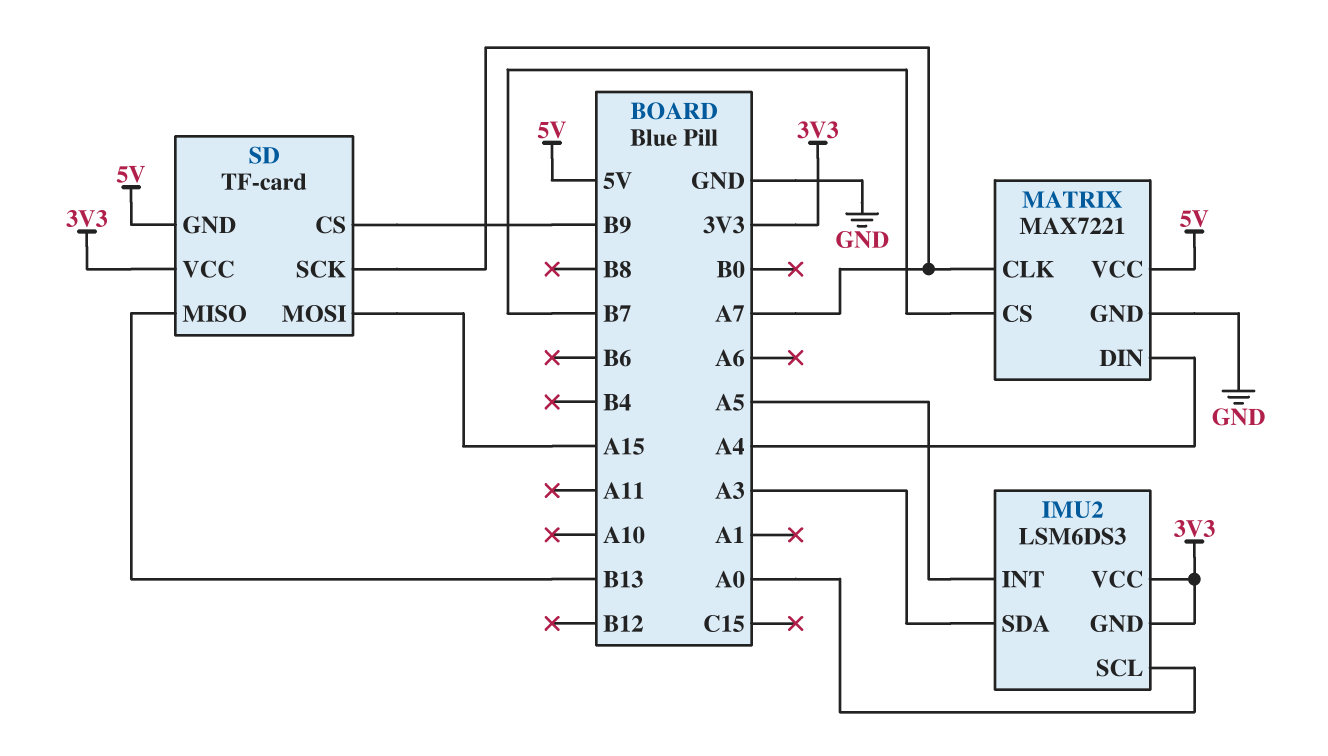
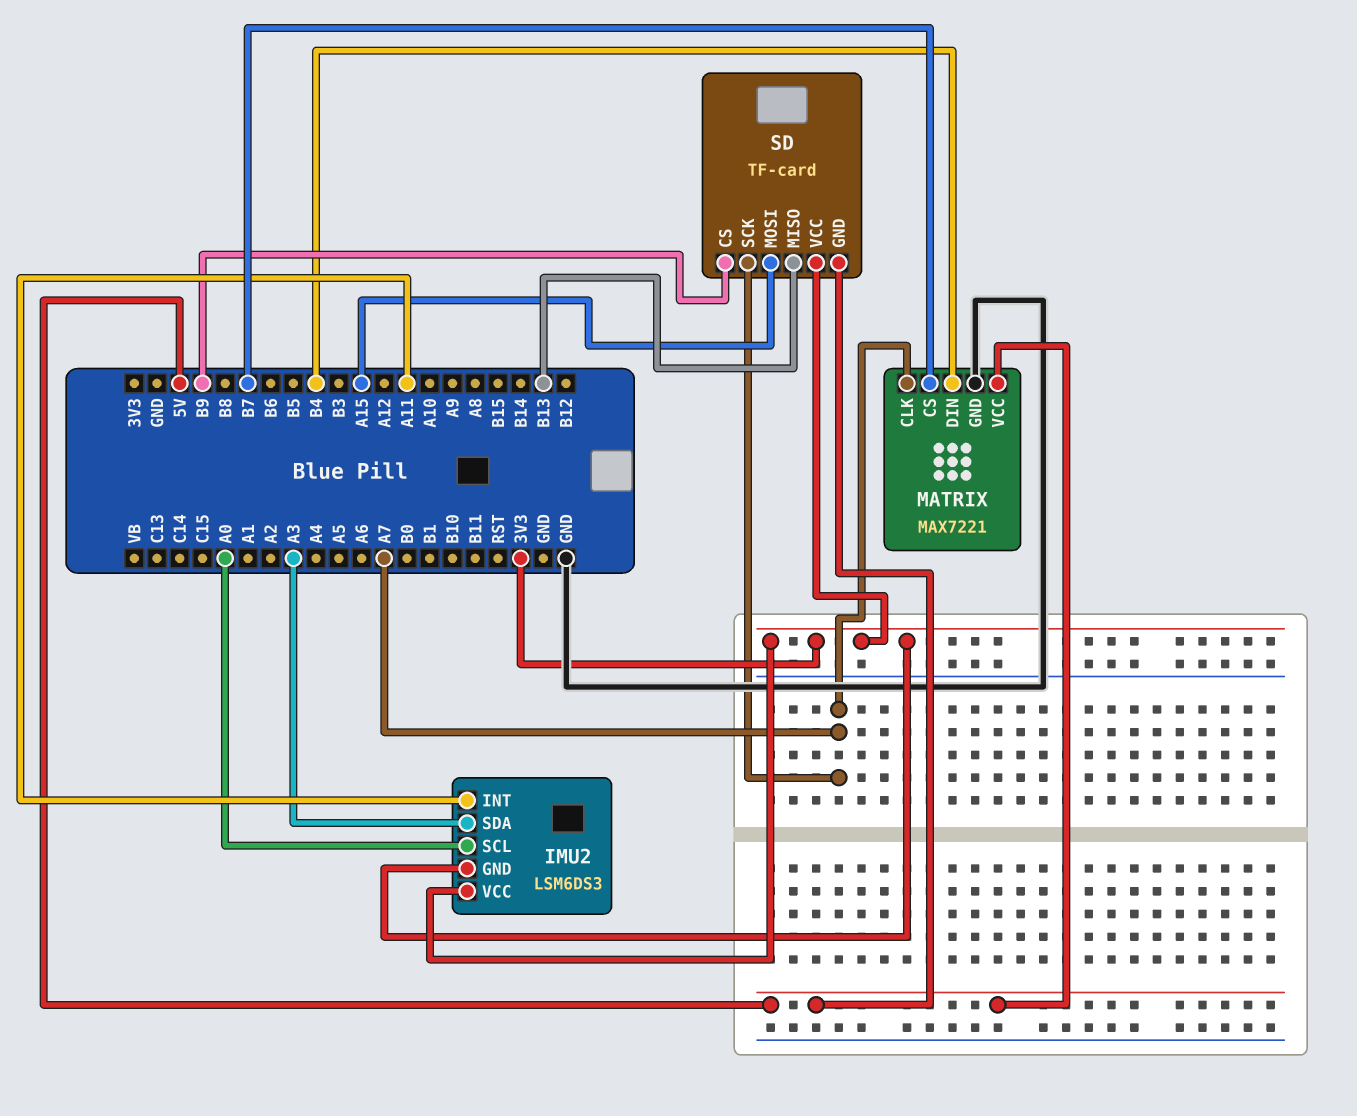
IMU2 pin INT: A5 -> A11
MATRIX pin DIN: A4 -> B4

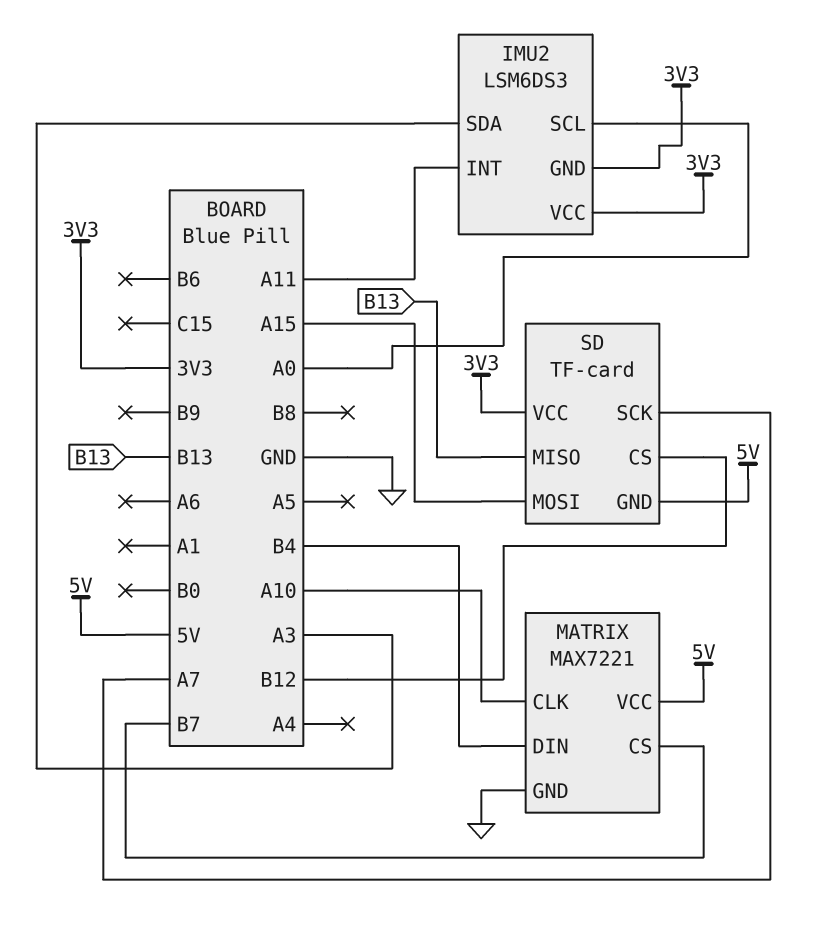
MATRIX pin CLK: A7 -> A10
SD pin CS: B9 -> B12

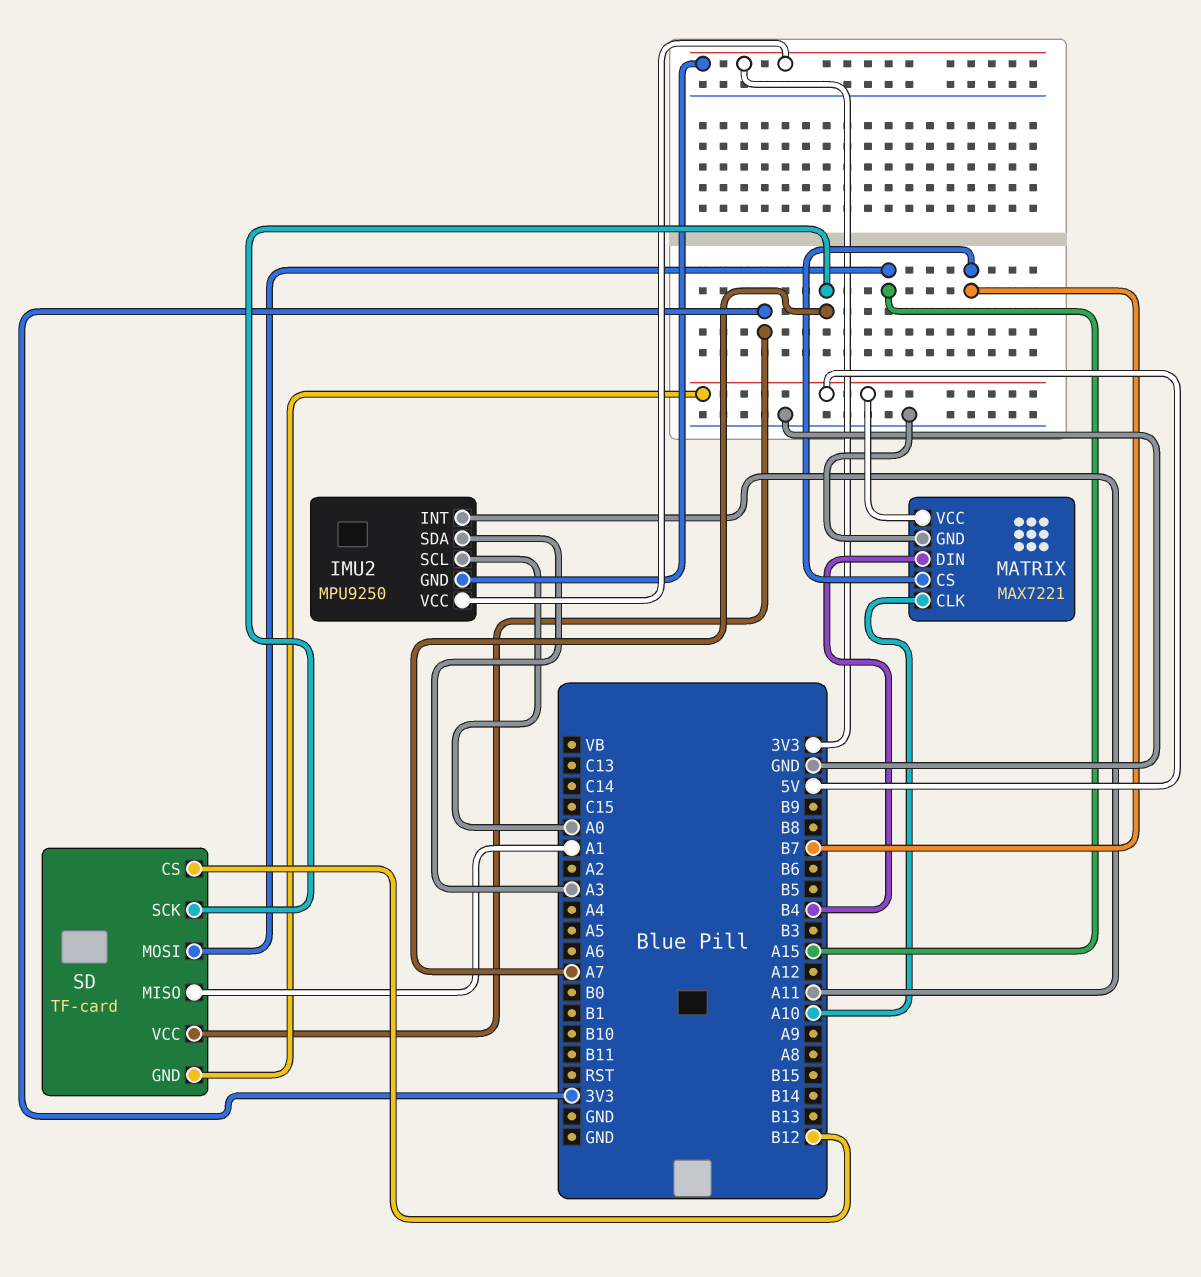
IMU2: LSM6DS3 -> MPU9250
SD pin MISO: B13 -> A1

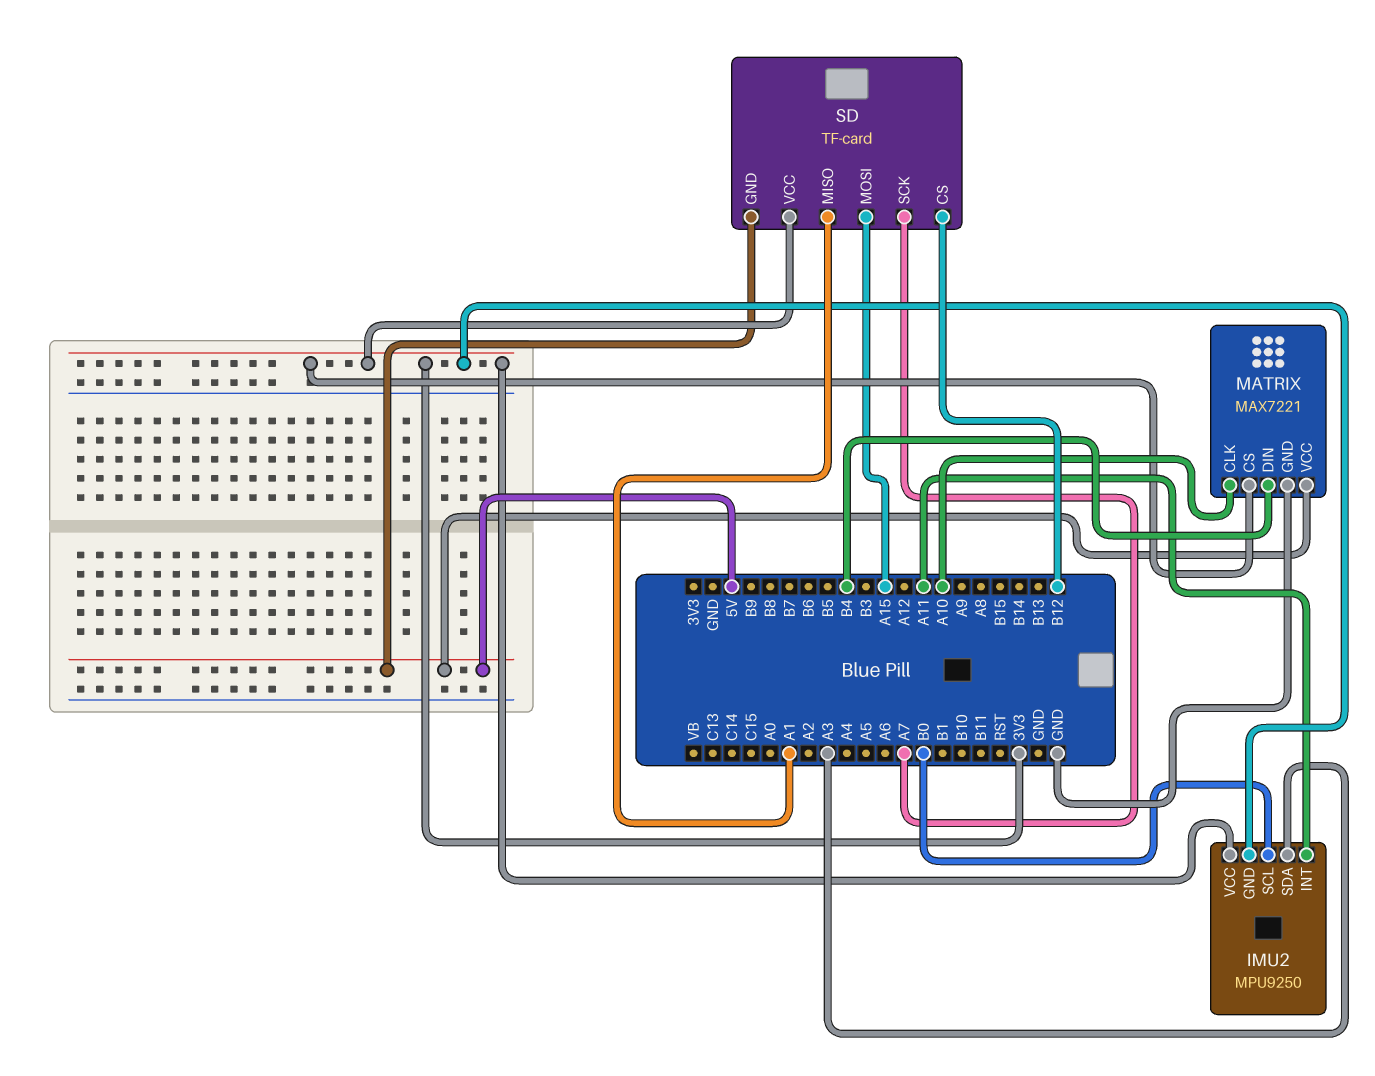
IMU2 pin SCL: A0 -> B0
MATRIX pin CS: B7 -> 3V3

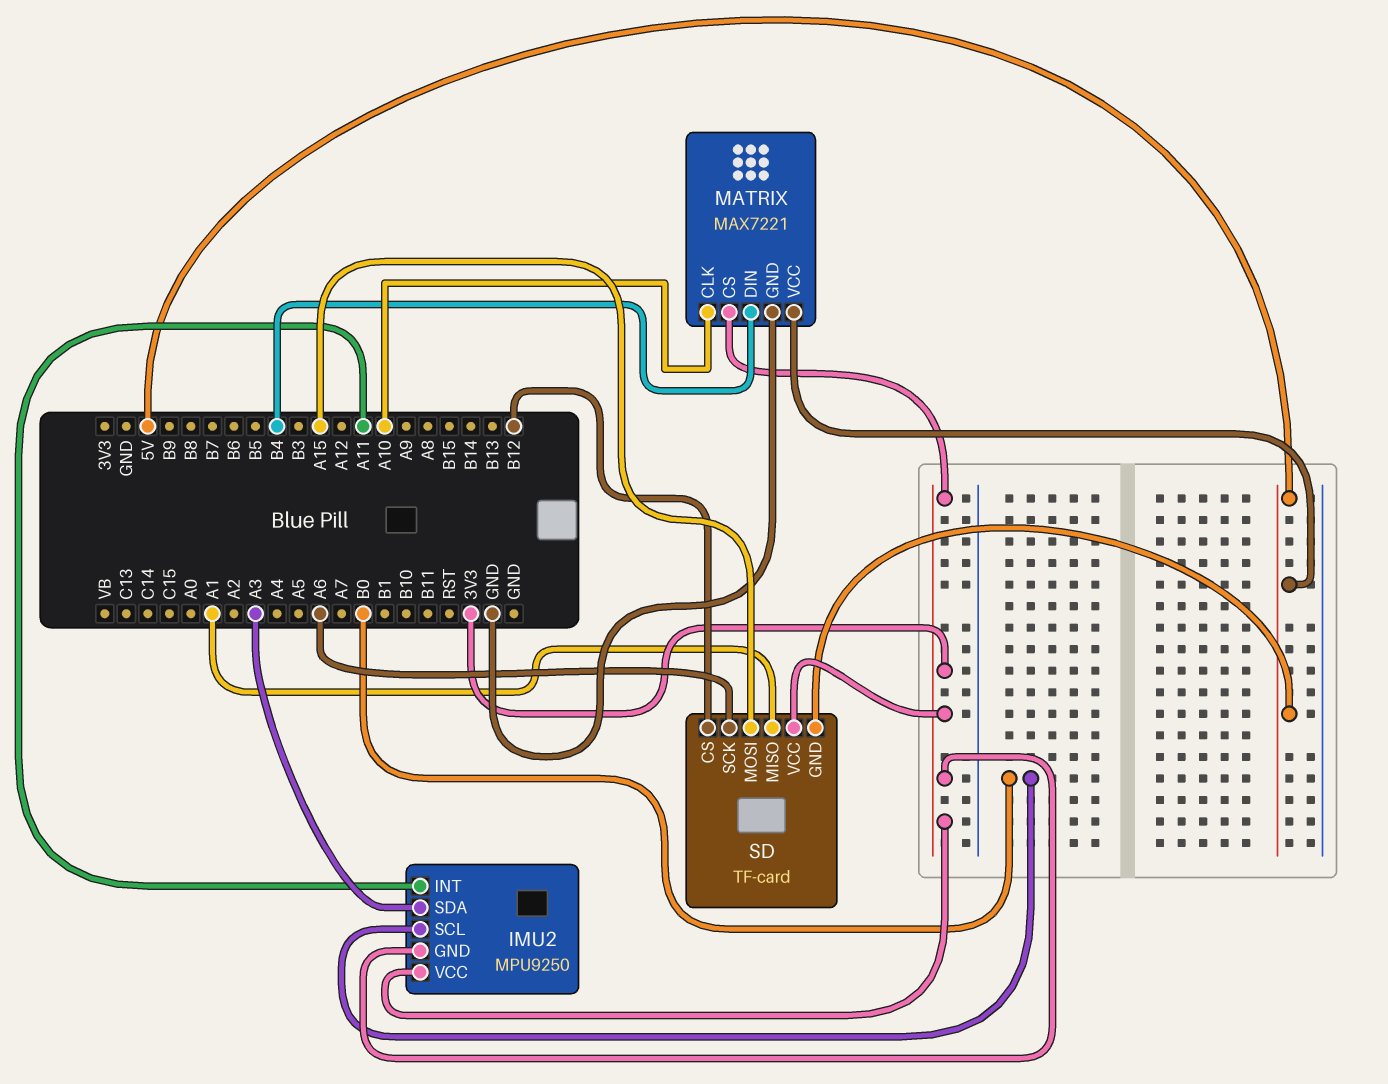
SD pin SCK: A7 -> A6

